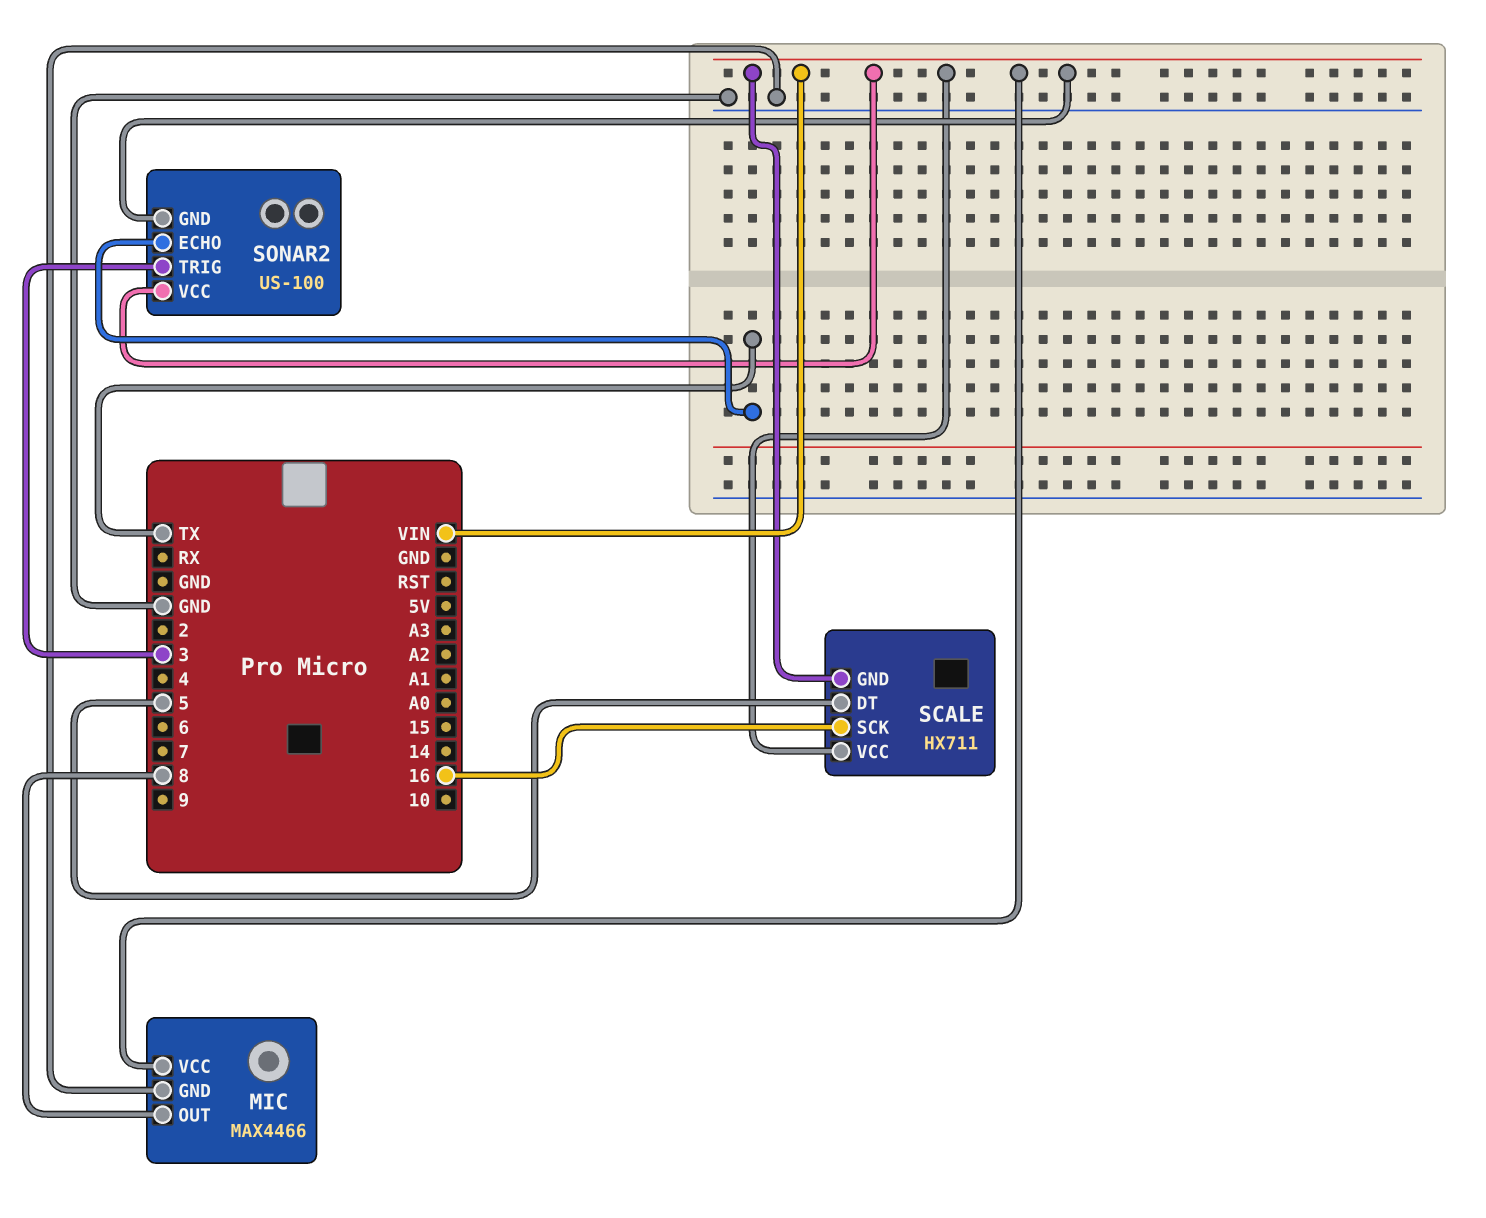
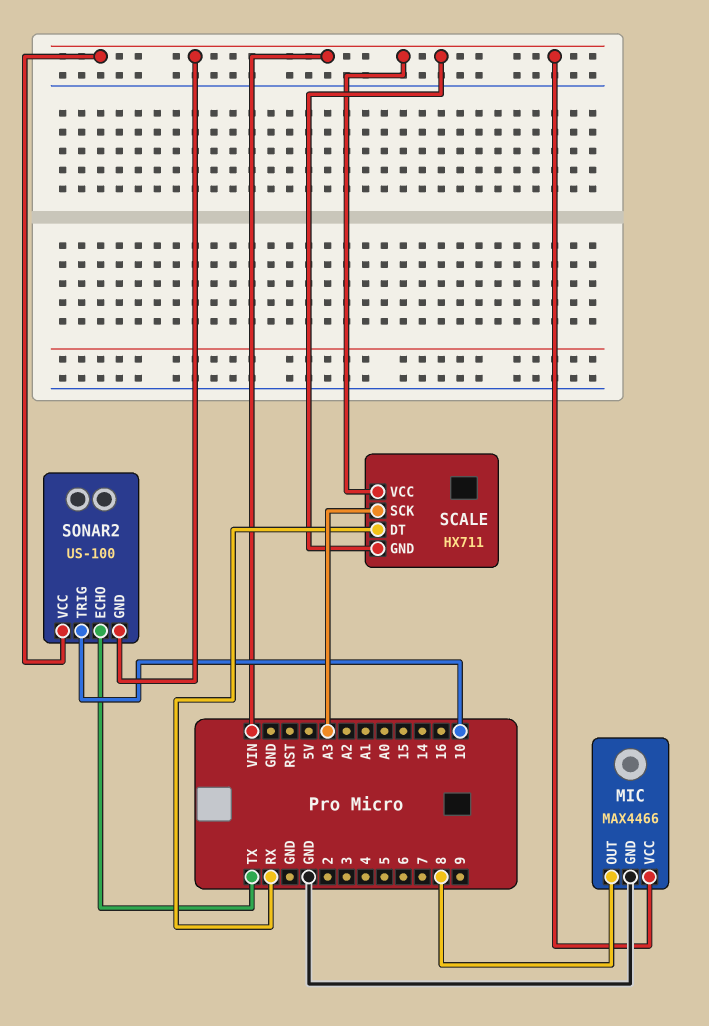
SCALE pin DT: 5 -> RX
SCALE pin SCK: 16 -> A3
SONAR2 pin TRIG: 3 -> 10

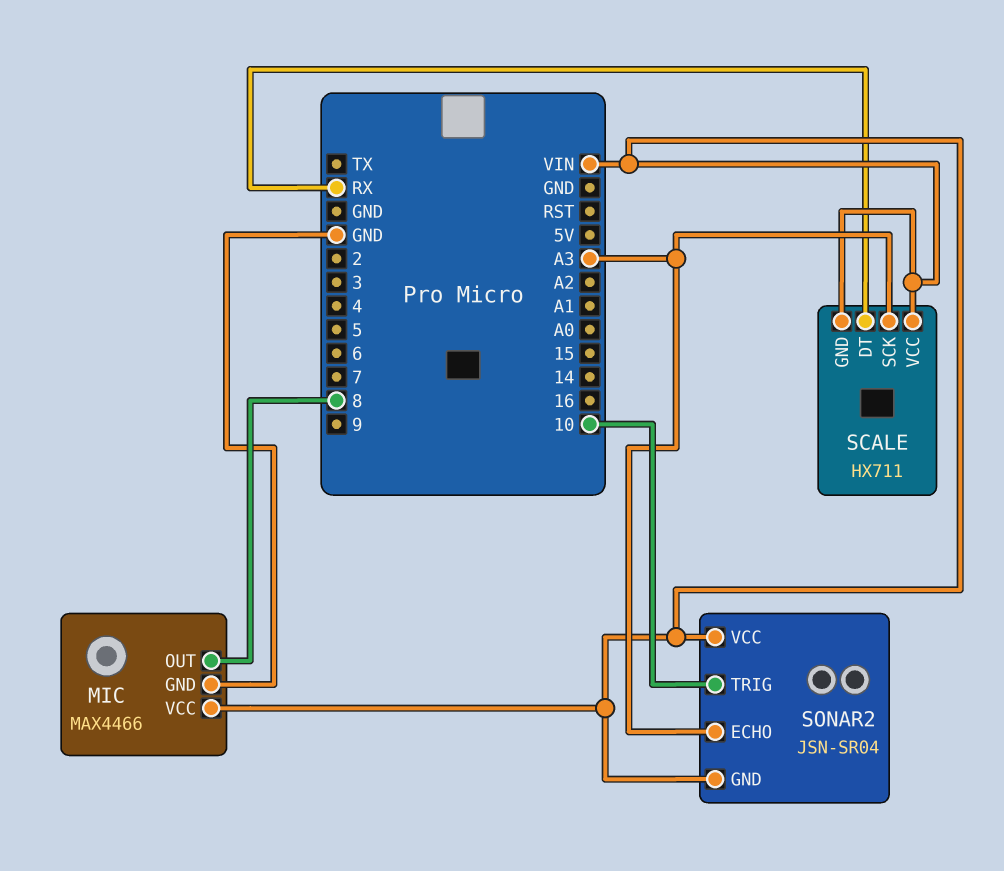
SONAR2: US-100 -> JSN-SR04
SONAR2 pin ECHO: TX -> A3

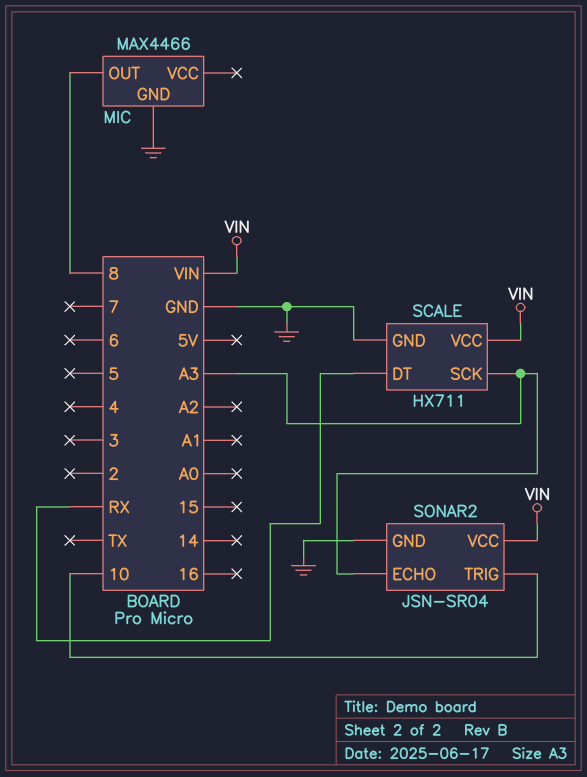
MIC pin VCC: VIN -> none
SCALE pin GND: VIN -> GND
SONAR2 pin GND: VIN -> GND

